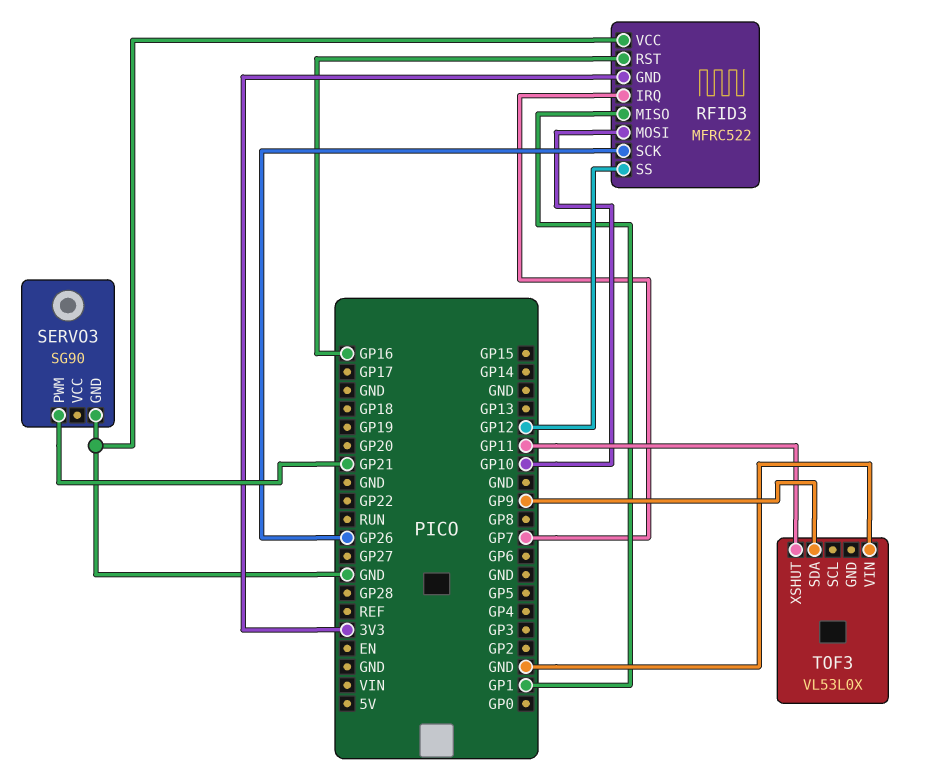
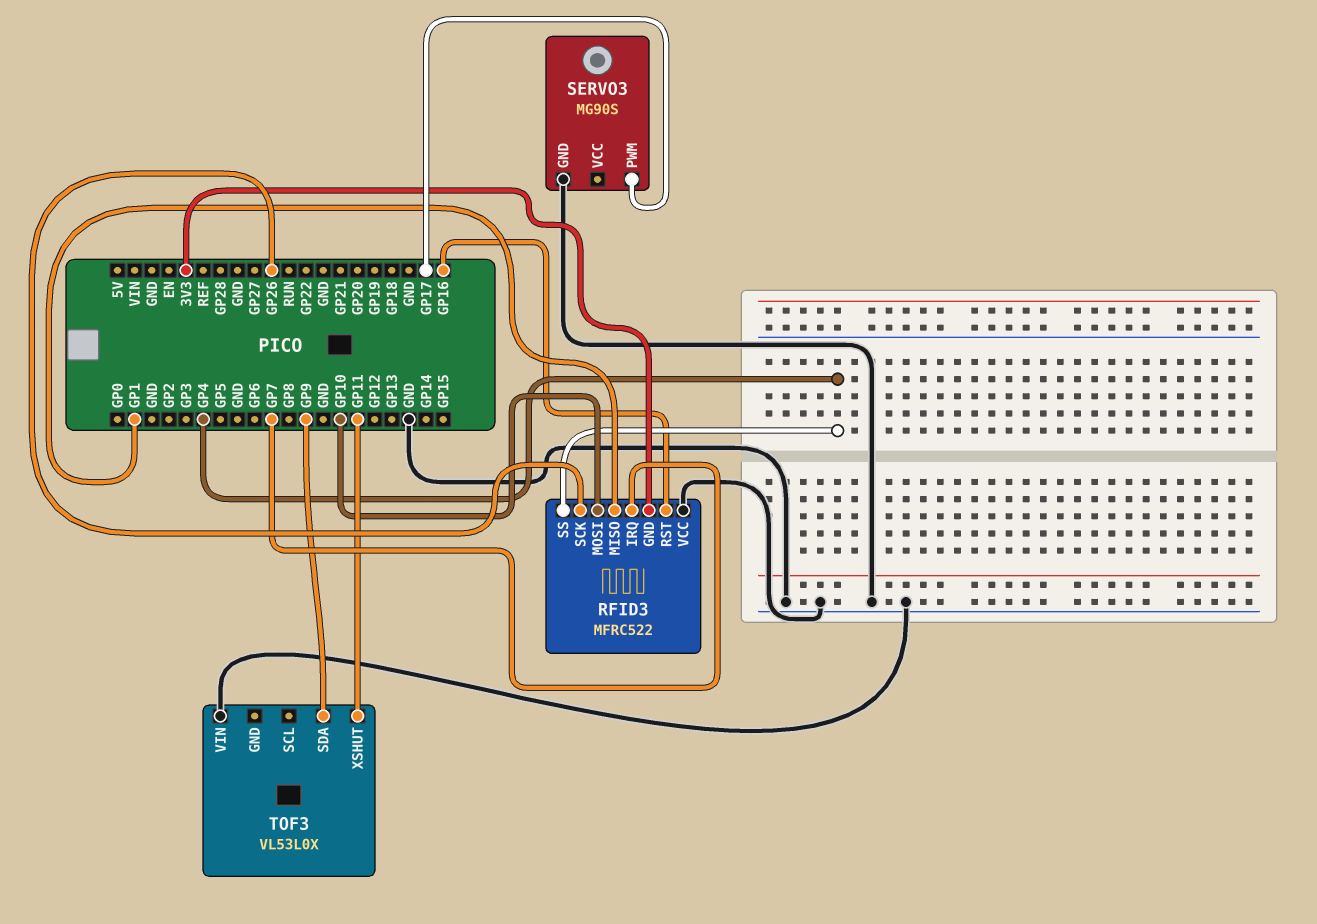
RFID3 pin SS: GP12 -> GP4
SERVO3: SG90 -> MG90S
SERVO3 pin PWM: GP21 -> GP17

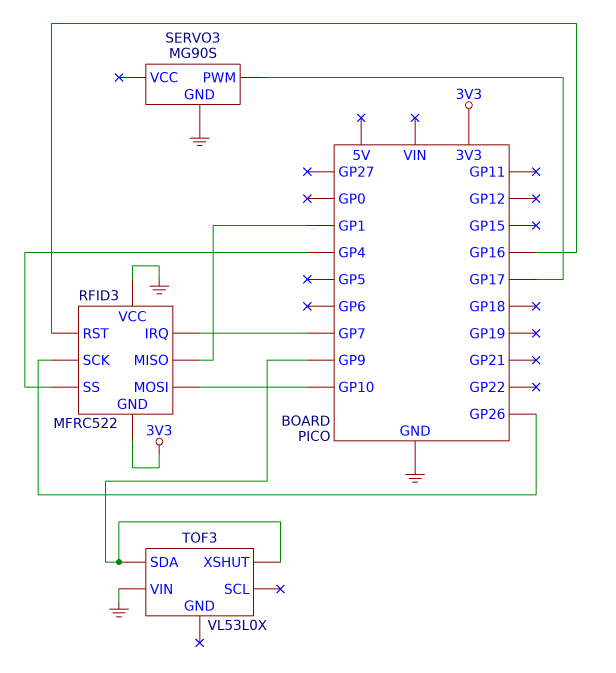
TOF3 pin XSHUT: GP11 -> GP9

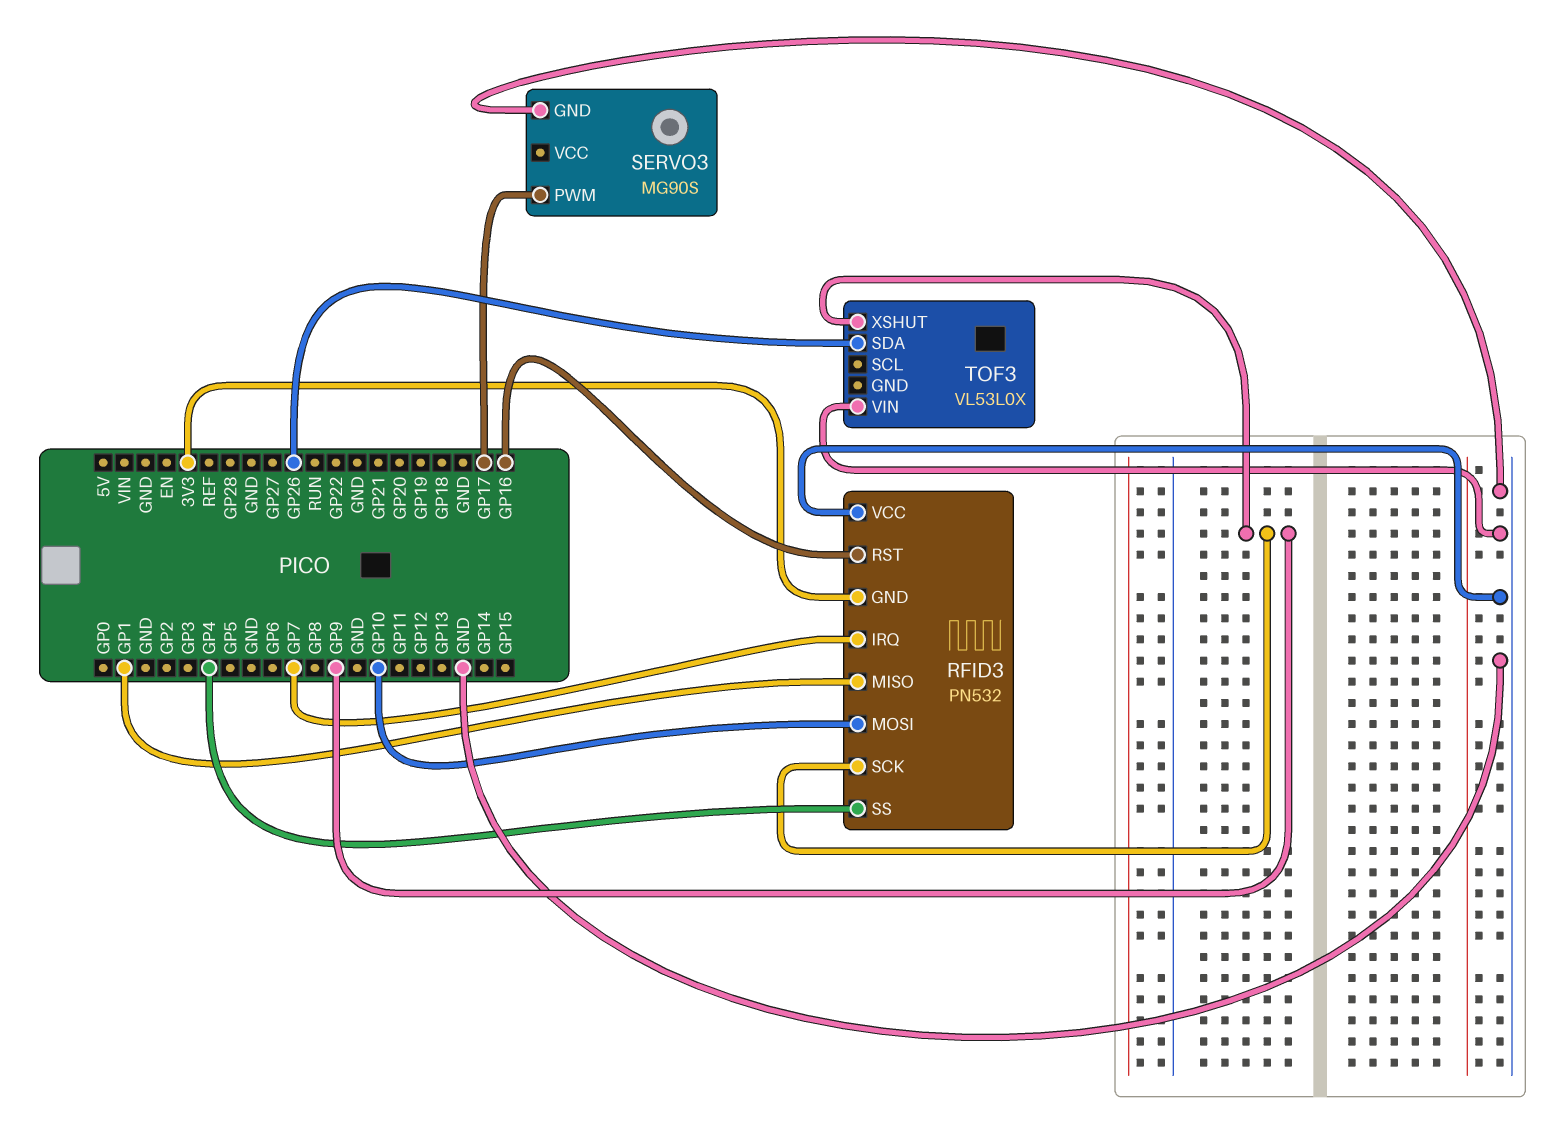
RFID3: MFRC522 -> PN532
RFID3 pin SCK: GP26 -> GP9
TOF3 pin SDA: GP9 -> GP26

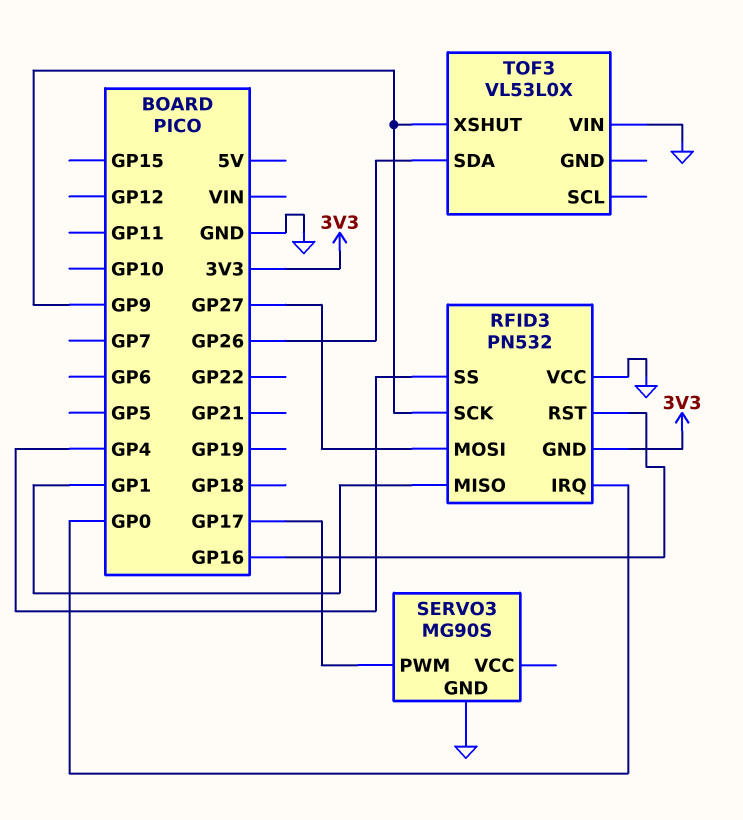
RFID3 pin IRQ: GP7 -> GP0
RFID3 pin MOSI: GP10 -> GP27

